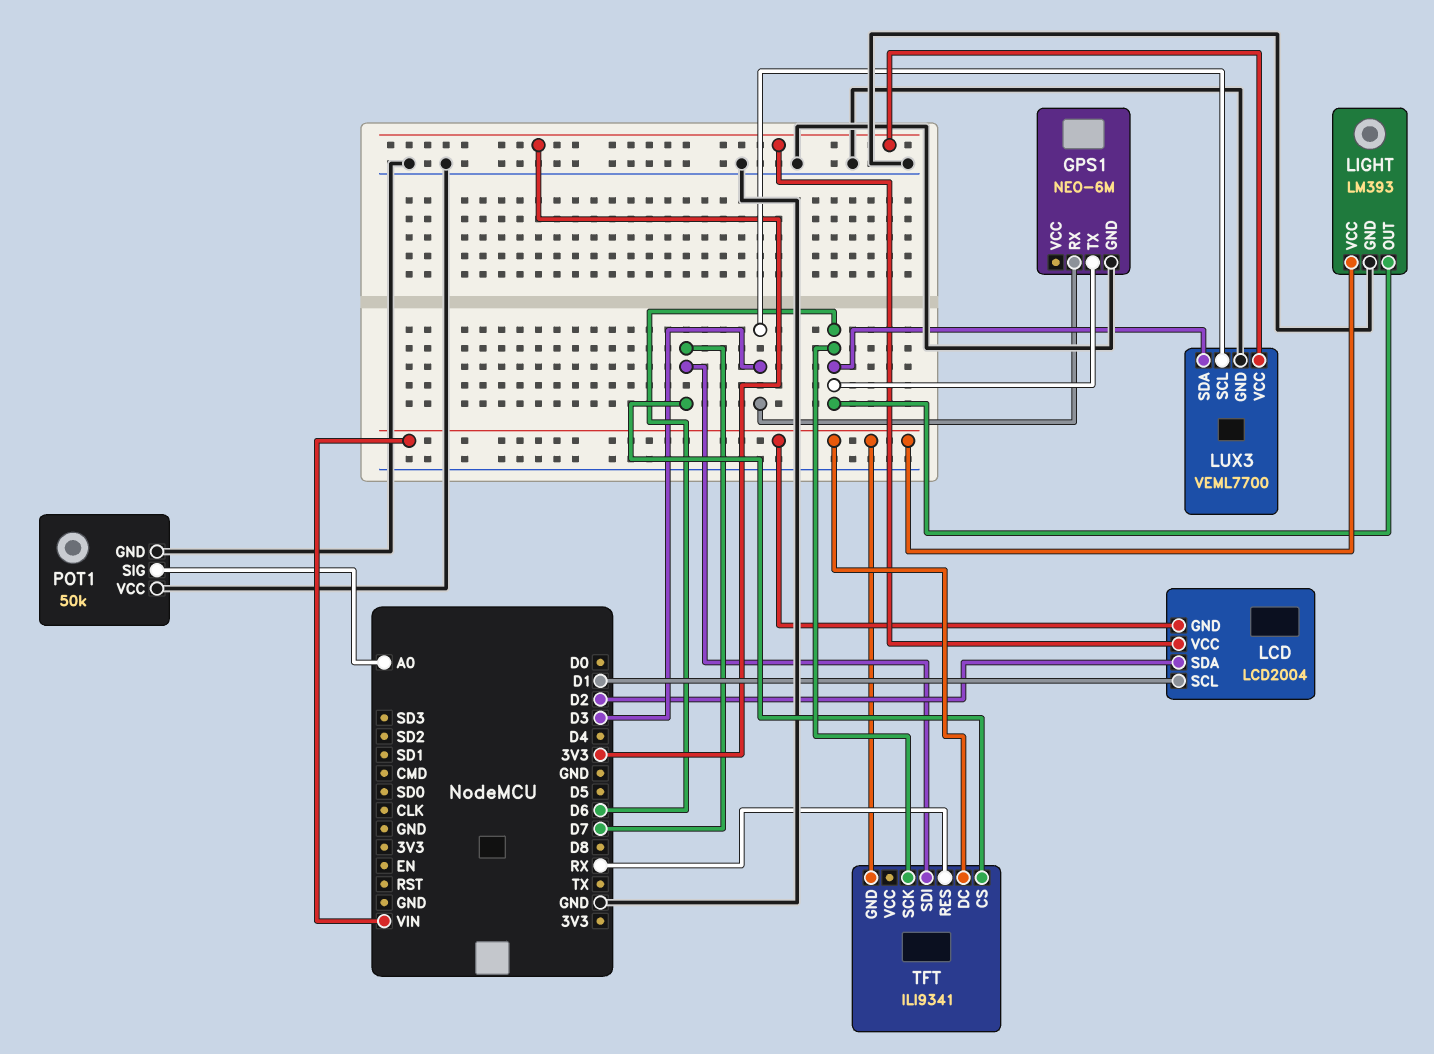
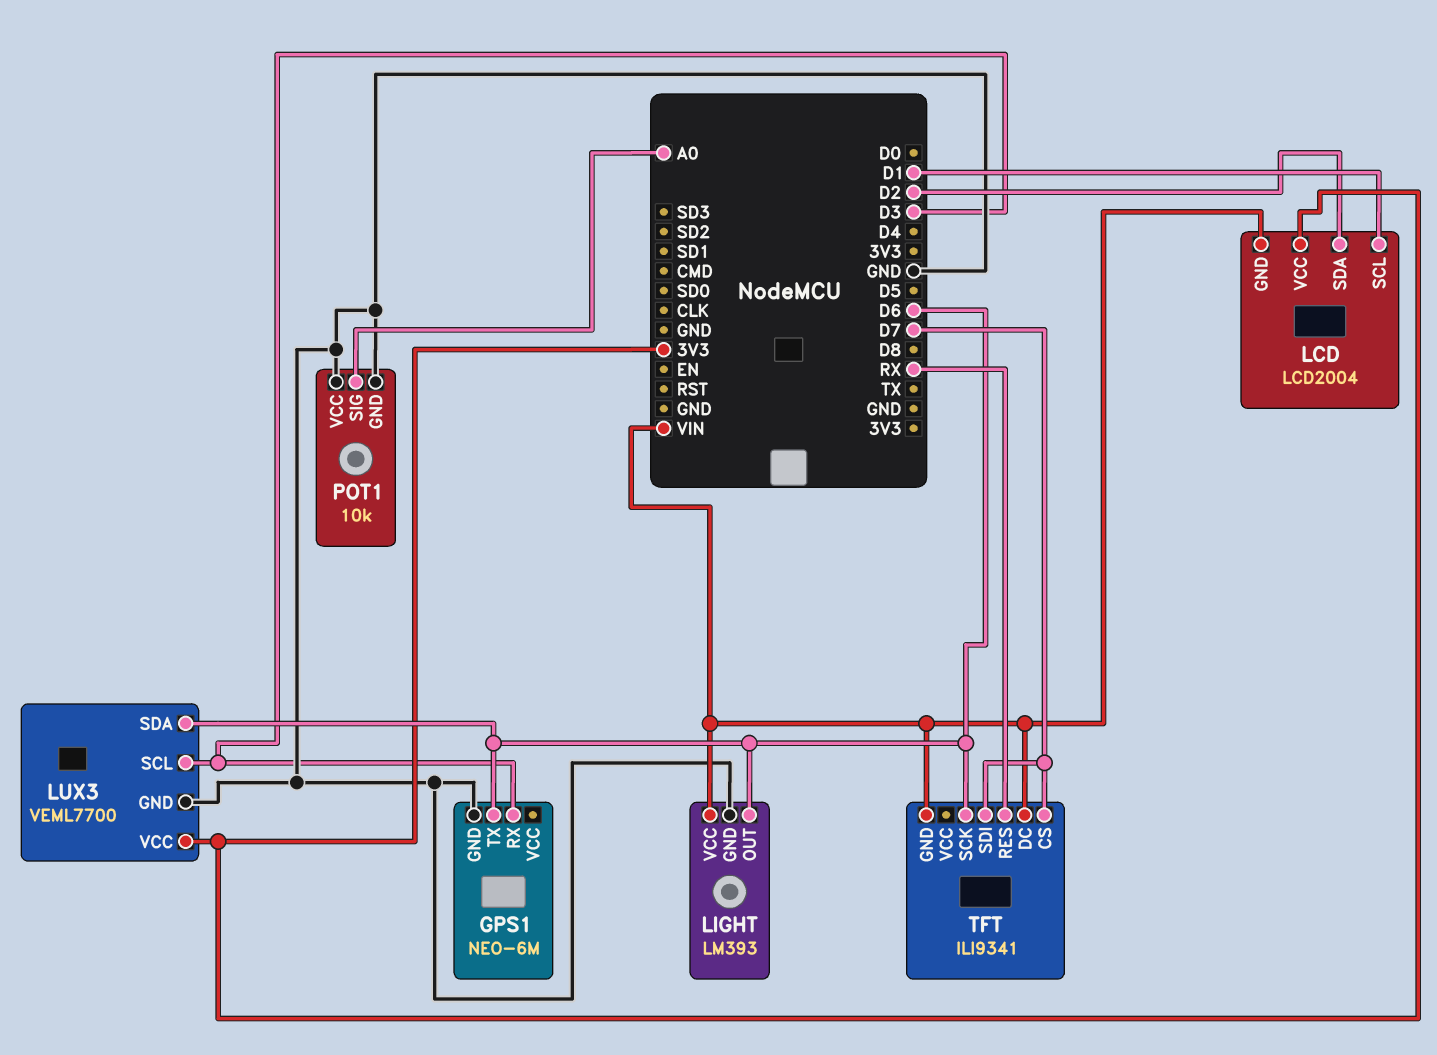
POT1: 50k -> 10k

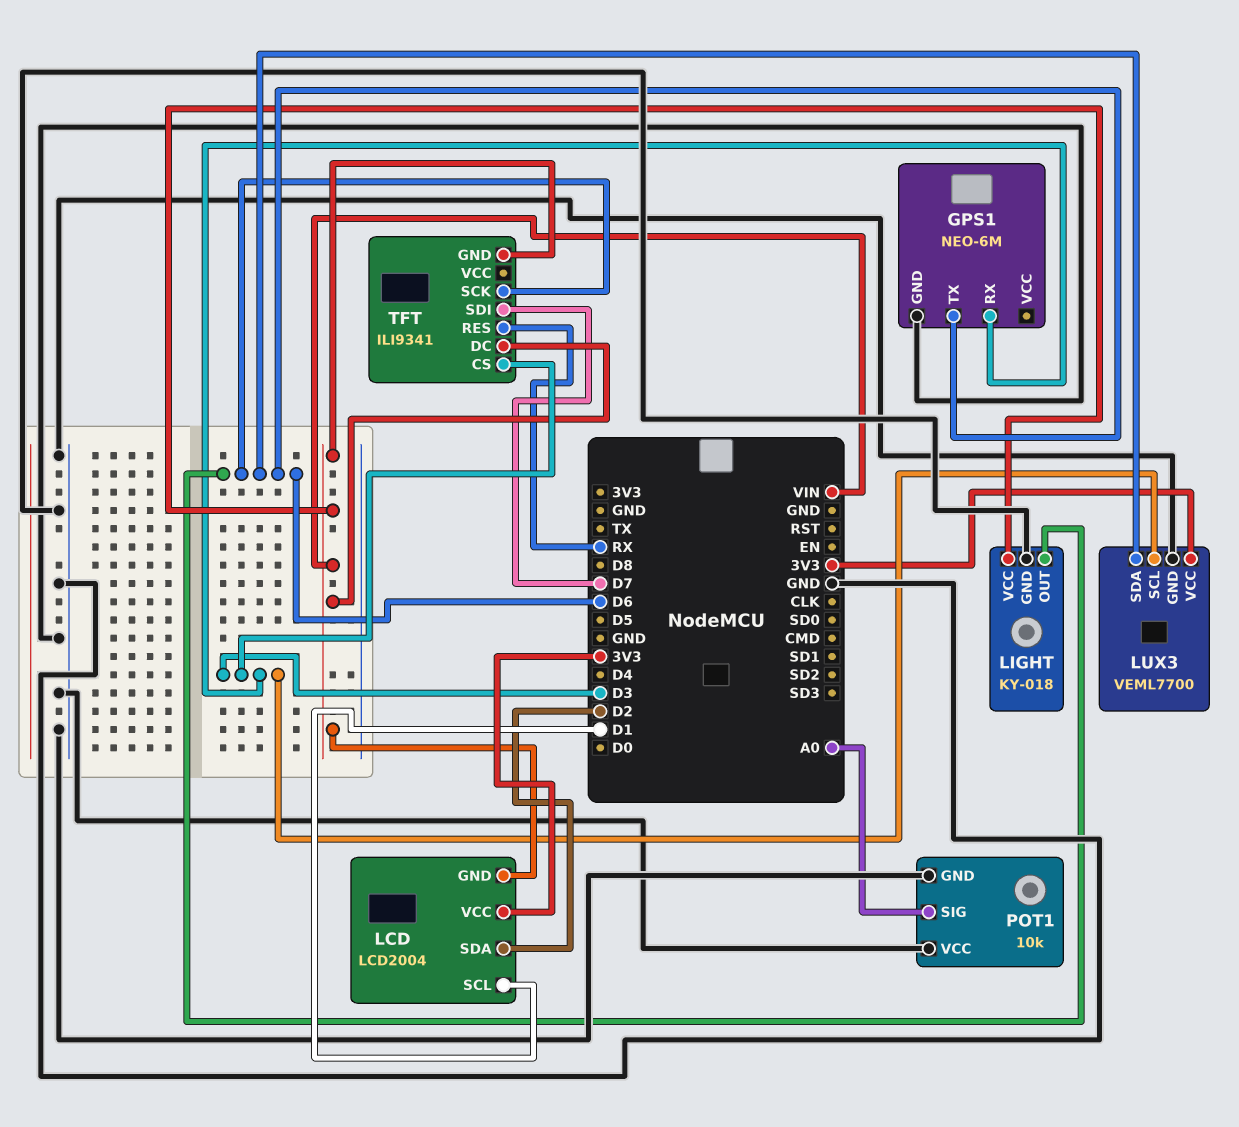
LIGHT: LM393 -> KY-018
TFT pin CS: D7 -> D3

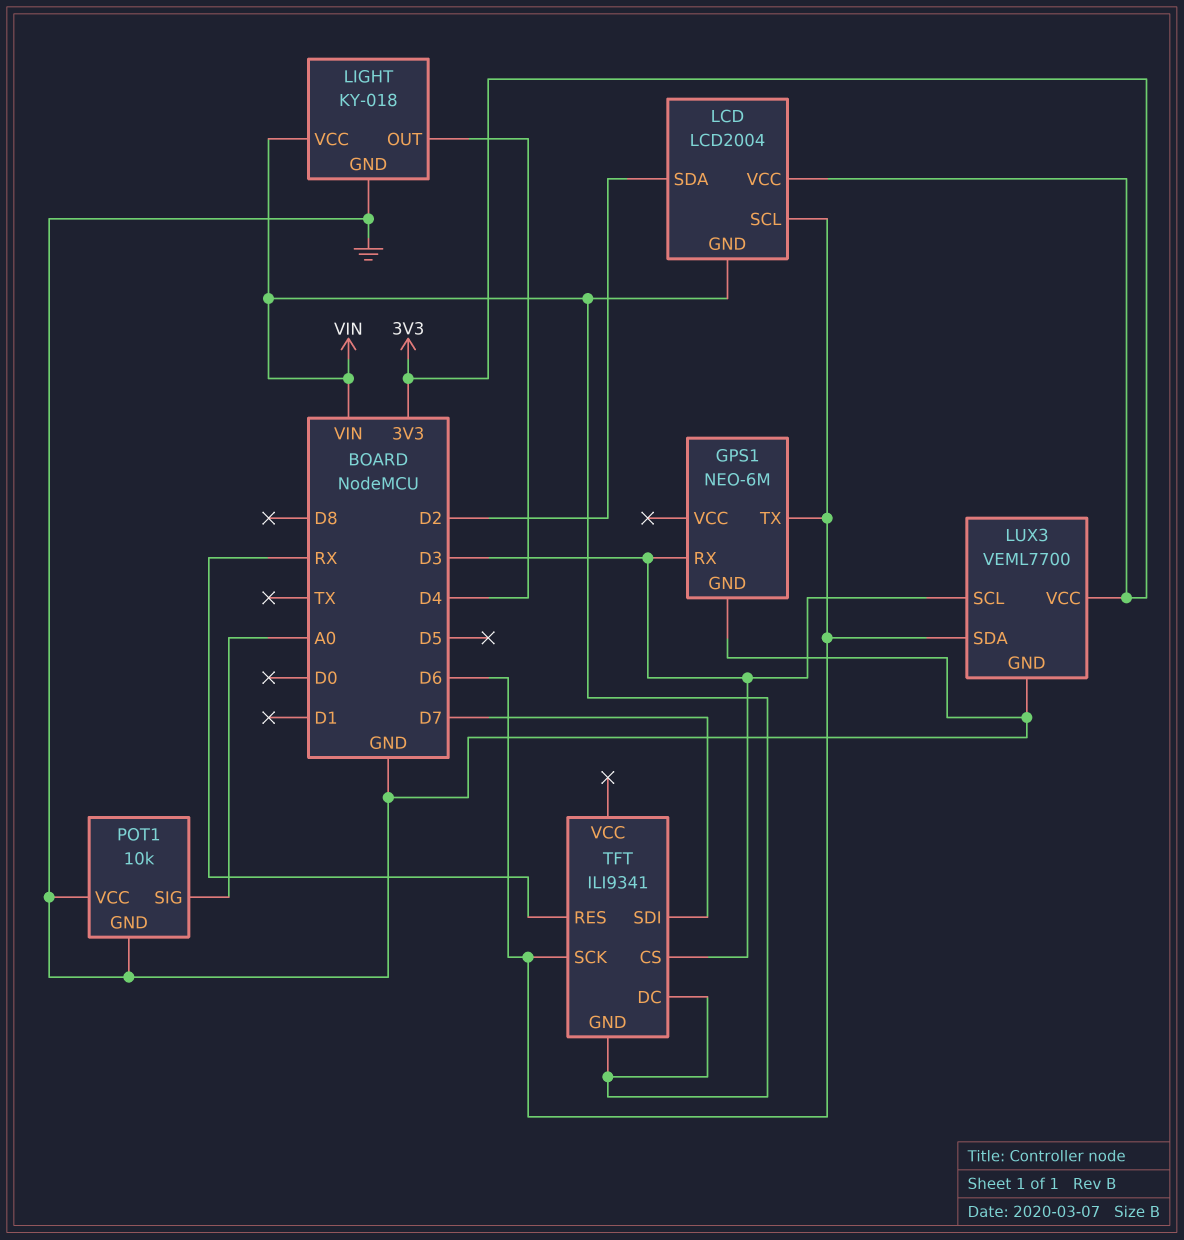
LCD pin SCL: D1 -> D6
LIGHT pin OUT: D6 -> D4

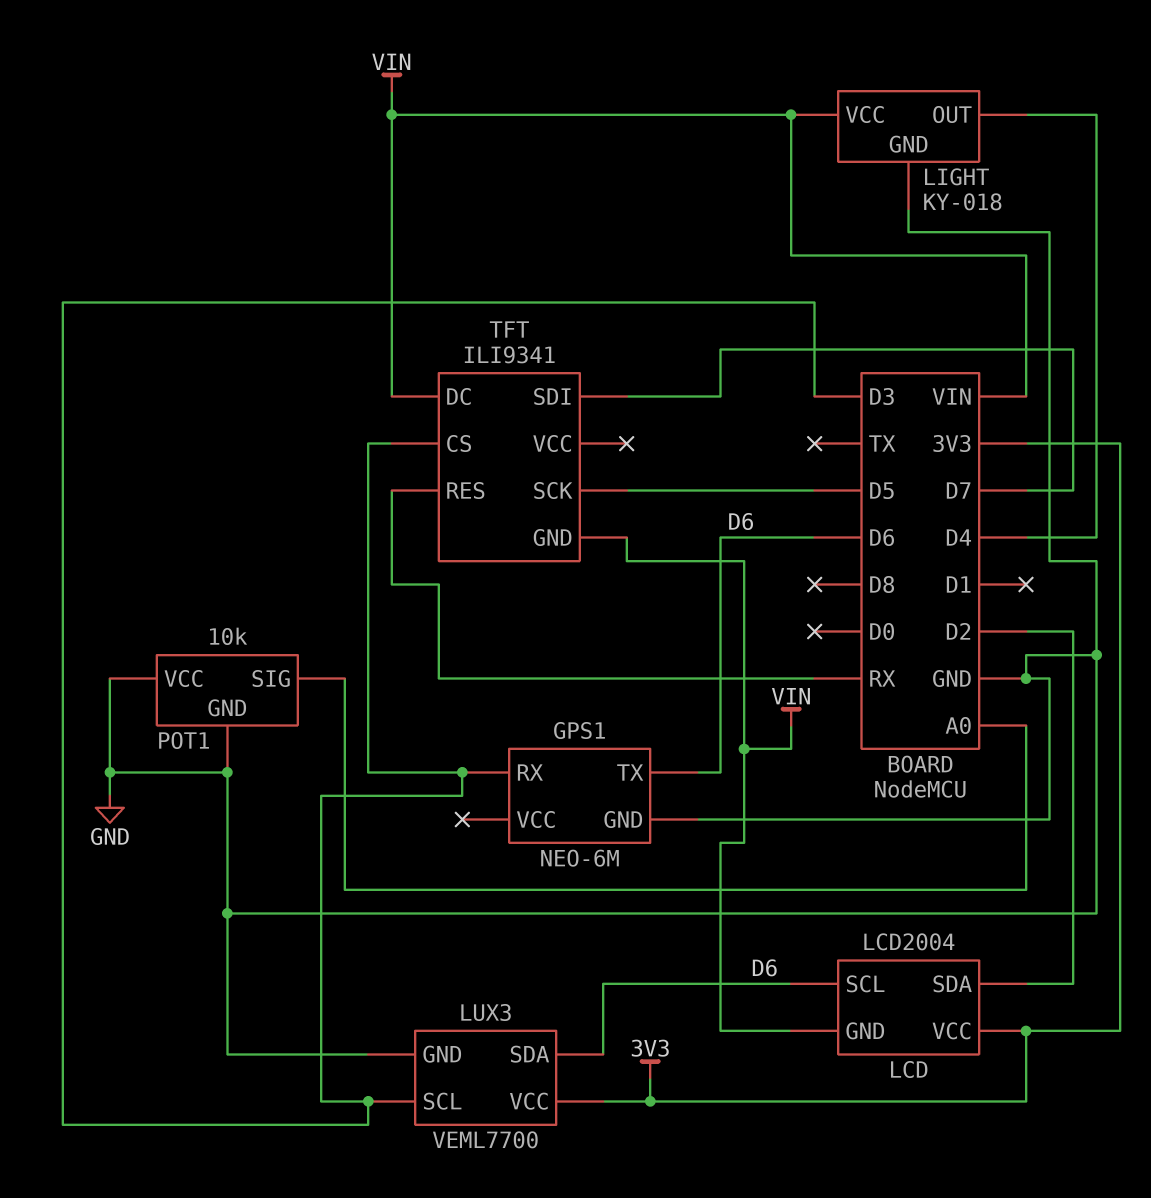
TFT pin SCK: D6 -> D5

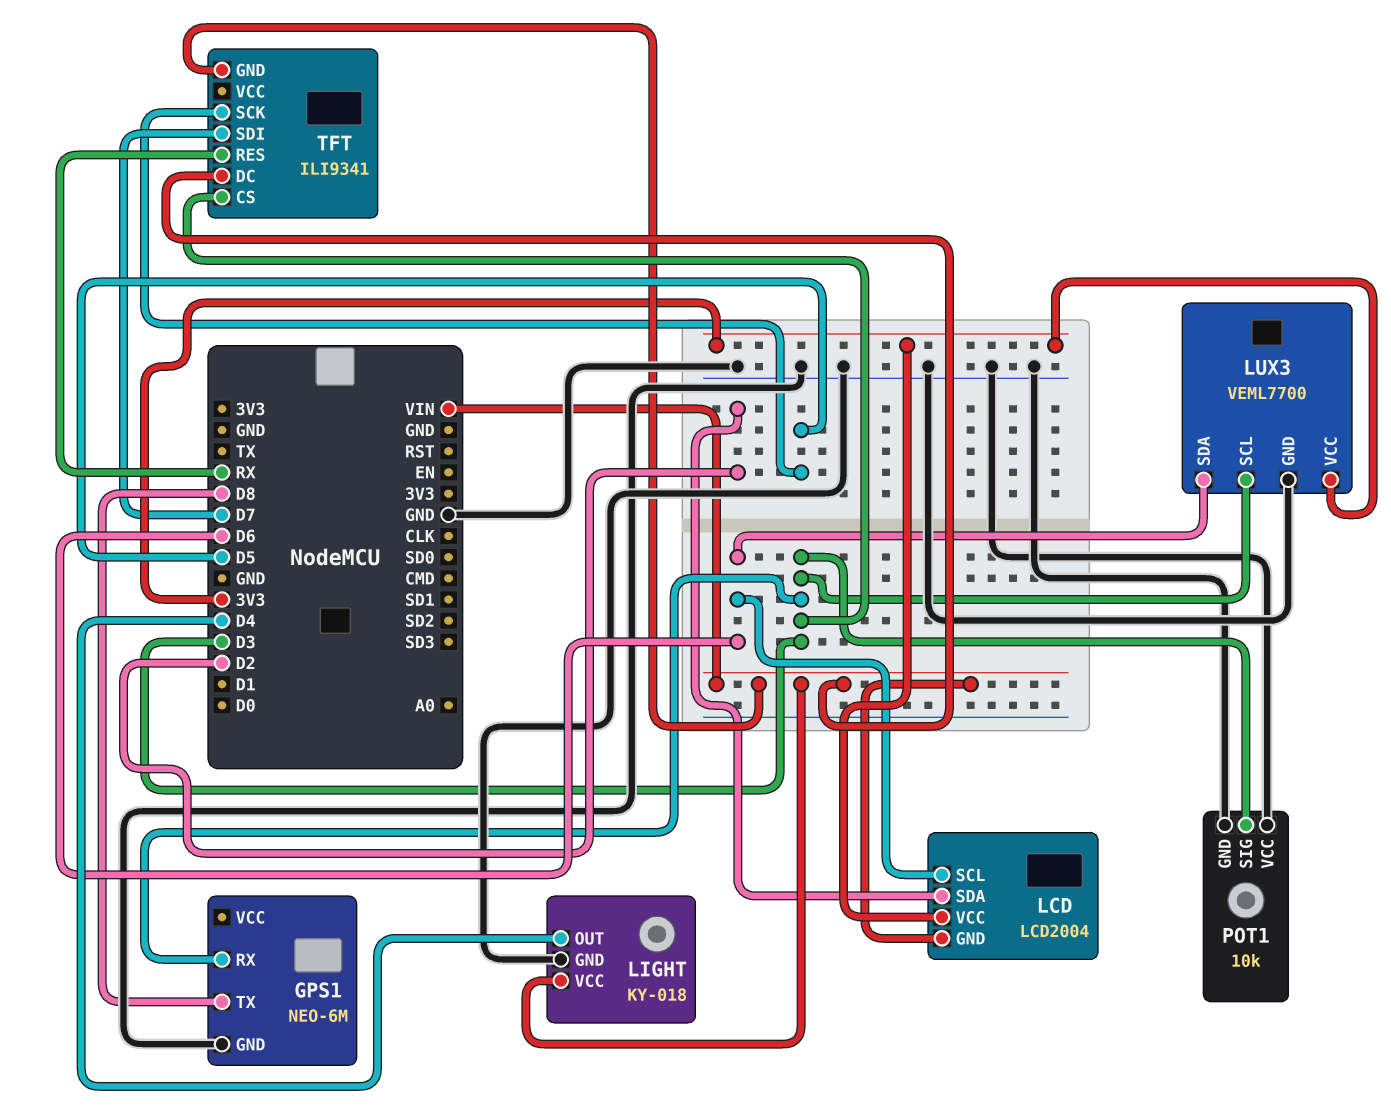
GPS1 pin TX: D6 -> D8
POT1 pin SIG: A0 -> D3

